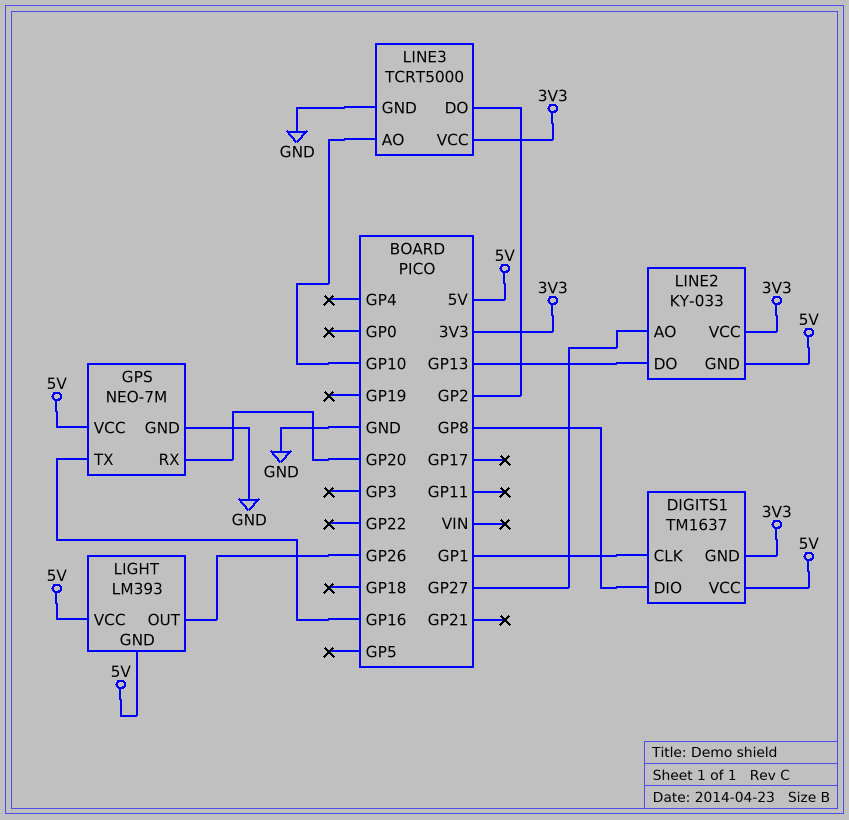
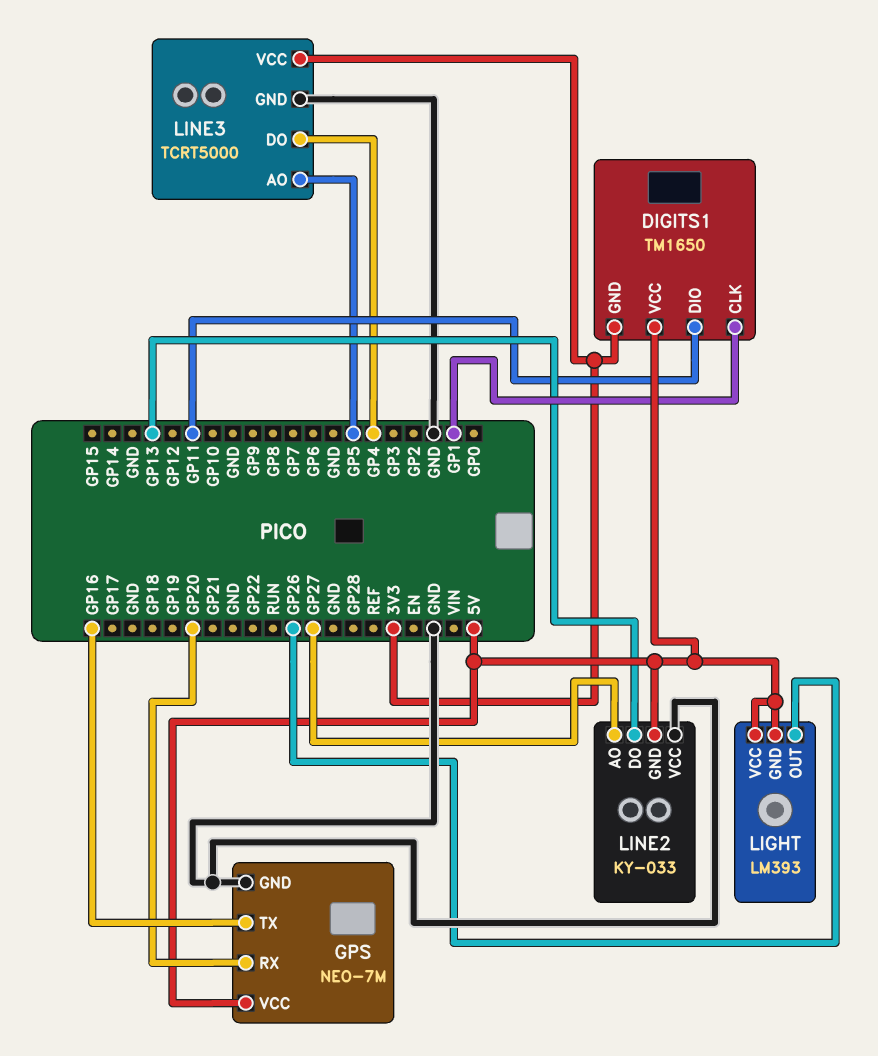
DIGITS1: TM1637 -> TM1650
DIGITS1 pin DIO: GP8 -> GP11
LINE2 pin VCC: 3V3 -> GND
LINE3 pin AO: GP10 -> GP5
LINE3 pin DO: GP2 -> GP4

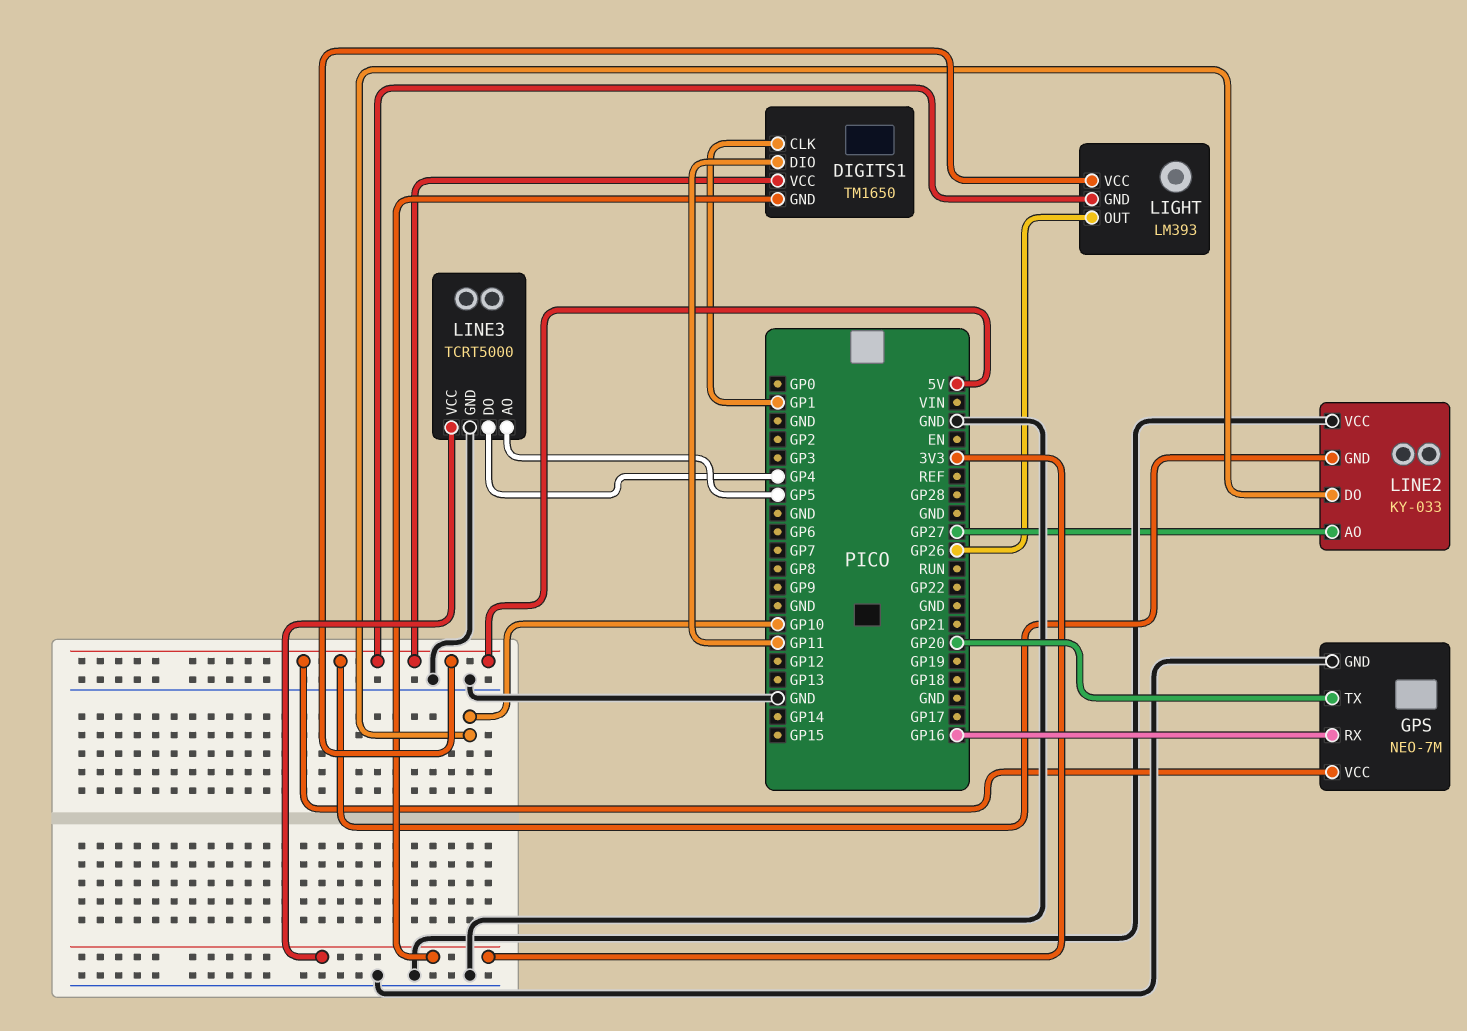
GPS pin RX: GP20 -> GP16
GPS pin TX: GP16 -> GP20
LINE2 pin DO: GP13 -> GP10

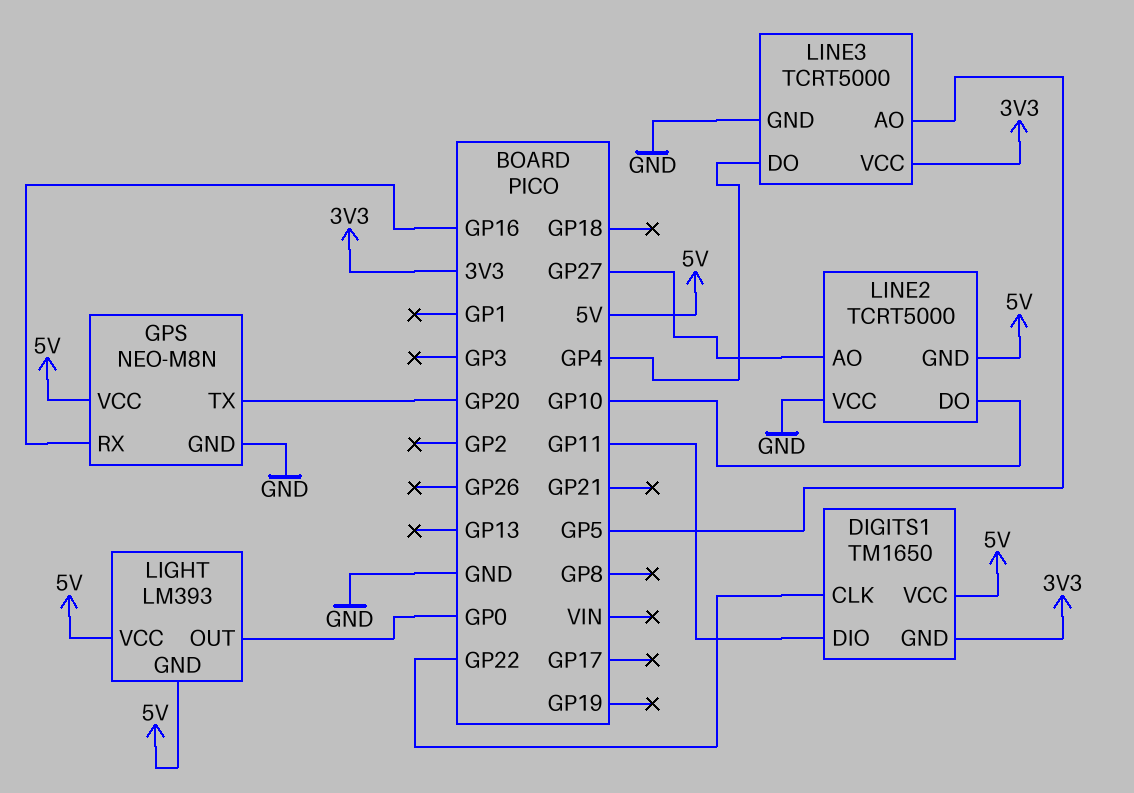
DIGITS1 pin CLK: GP1 -> GP22
GPS: NEO-7M -> NEO-M8N
LIGHT pin OUT: GP26 -> GP0
LINE2: KY-033 -> TCRT5000

